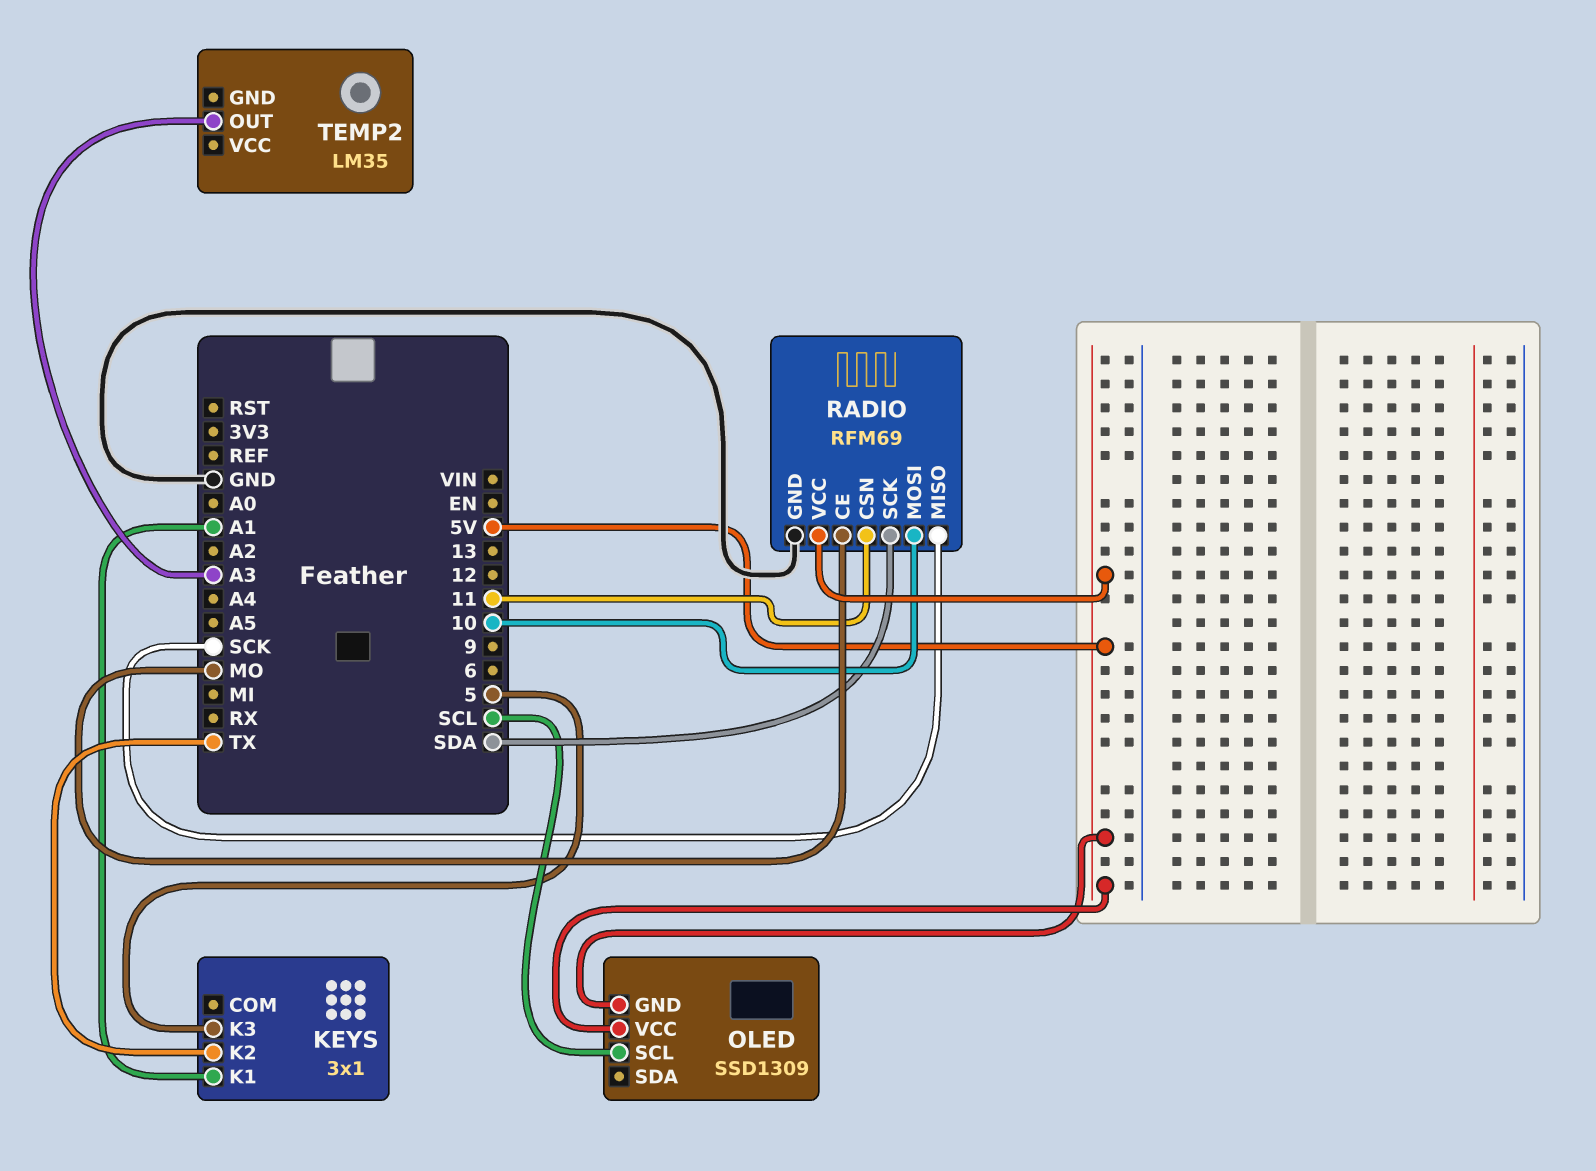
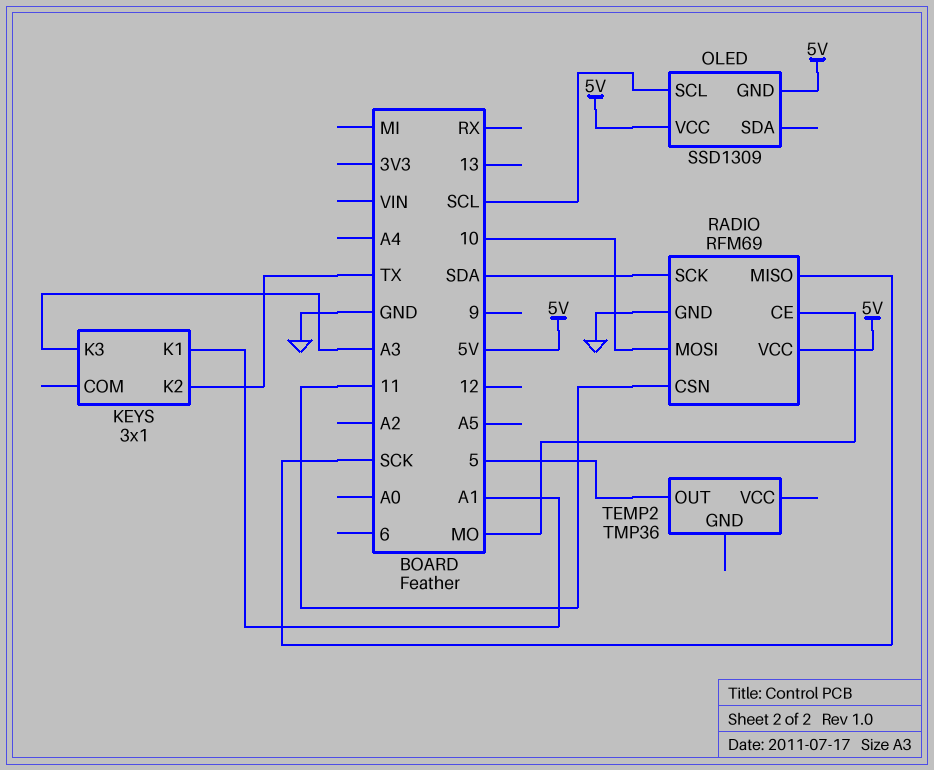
KEYS pin K3: 5 -> A3
TEMP2: LM35 -> TMP36
TEMP2 pin OUT: A3 -> 5

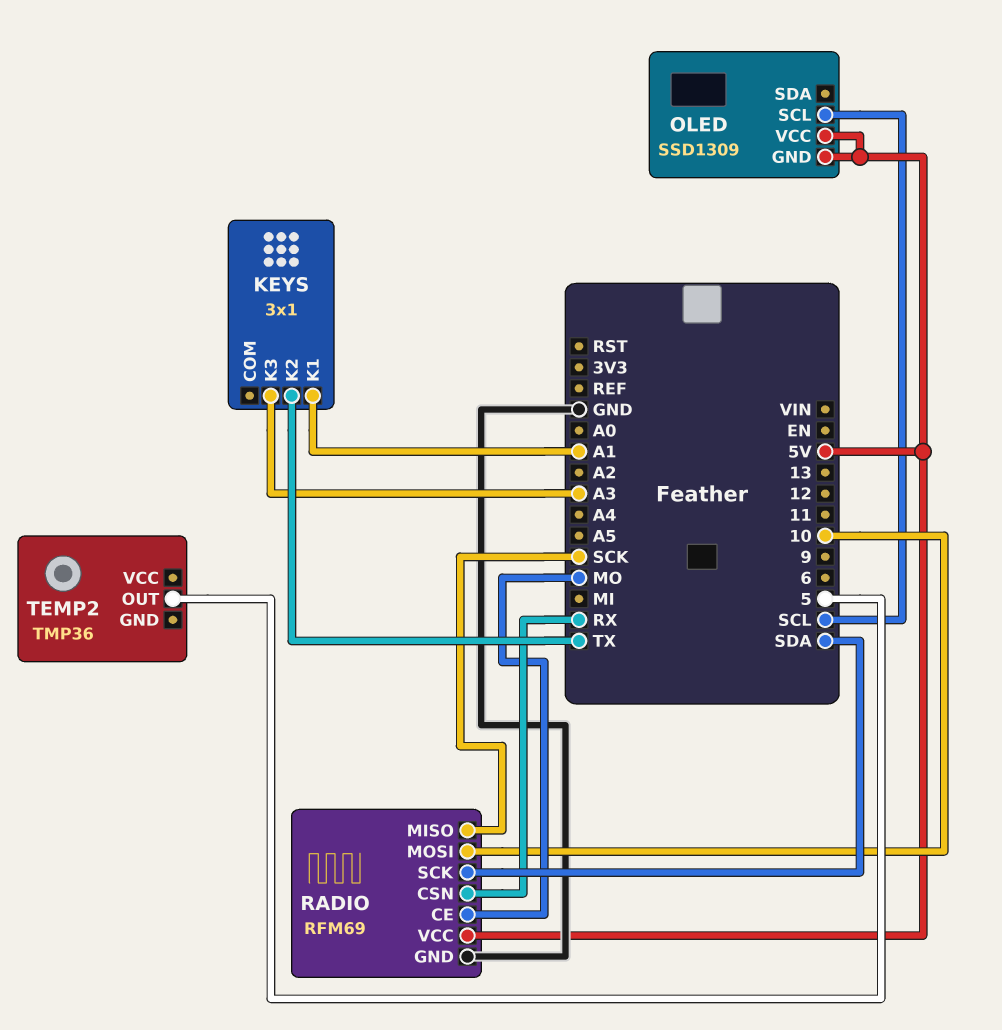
RADIO pin CSN: 11 -> RX

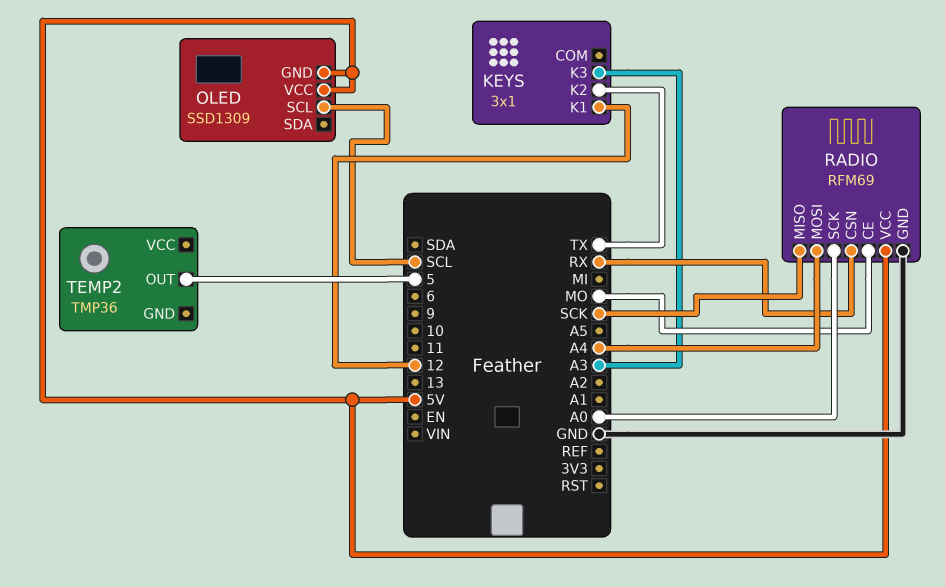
KEYS pin K1: A1 -> 12
RADIO pin MOSI: 10 -> A4
RADIO pin SCK: SDA -> A0

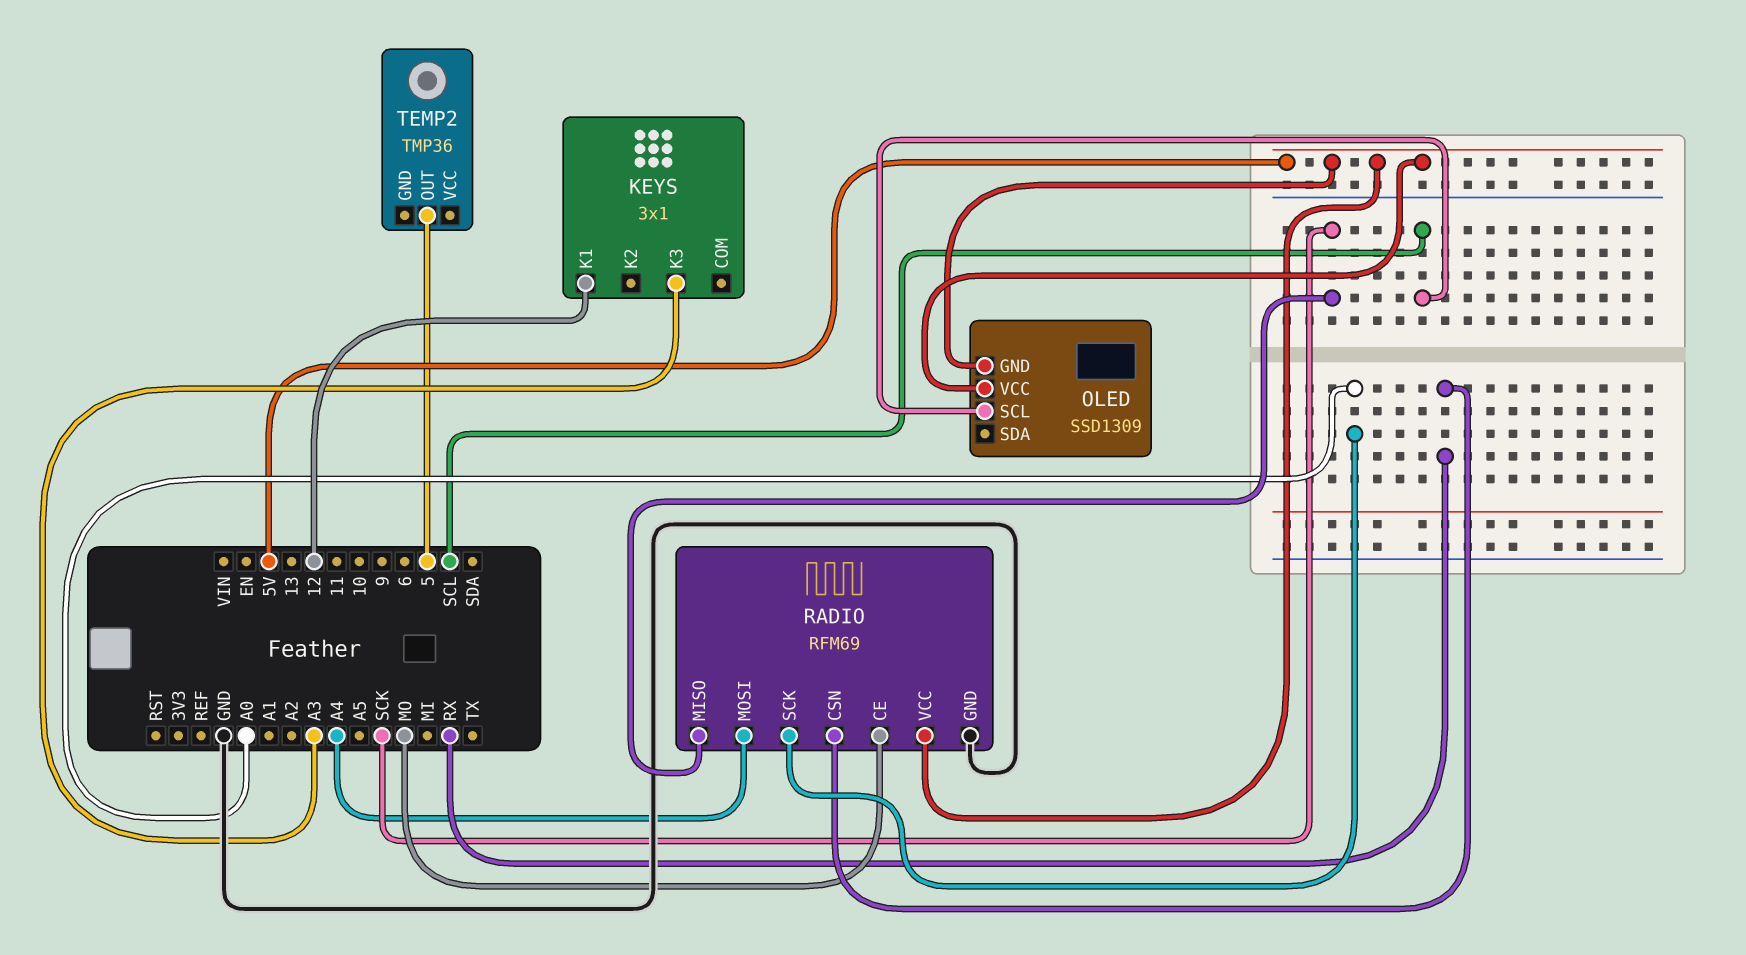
KEYS pin K2: TX -> none

